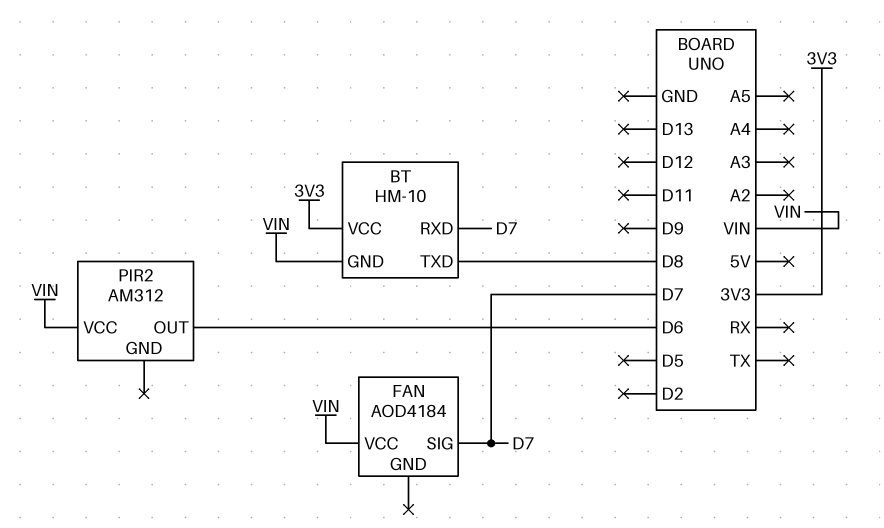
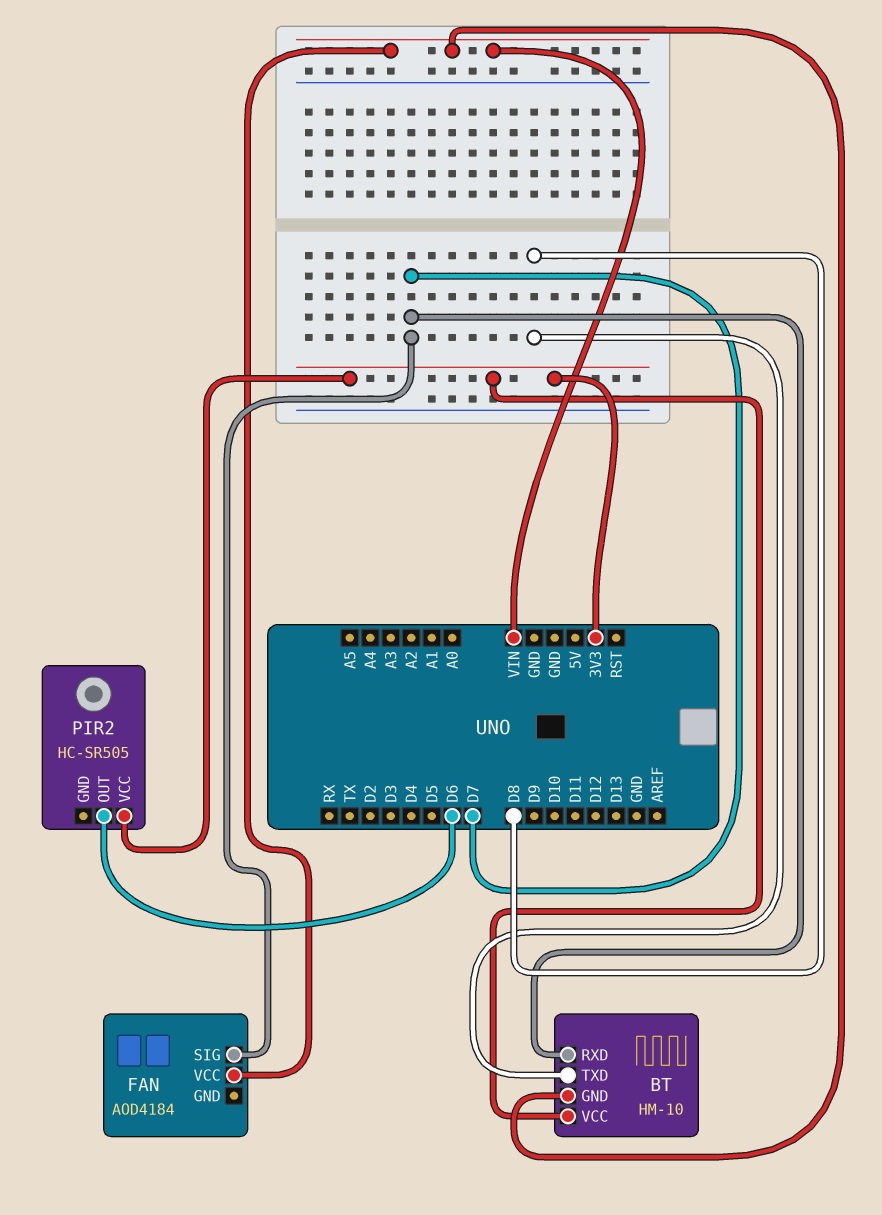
PIR2: AM312 -> HC-SR505
PIR2 pin VCC: VIN -> 3V3

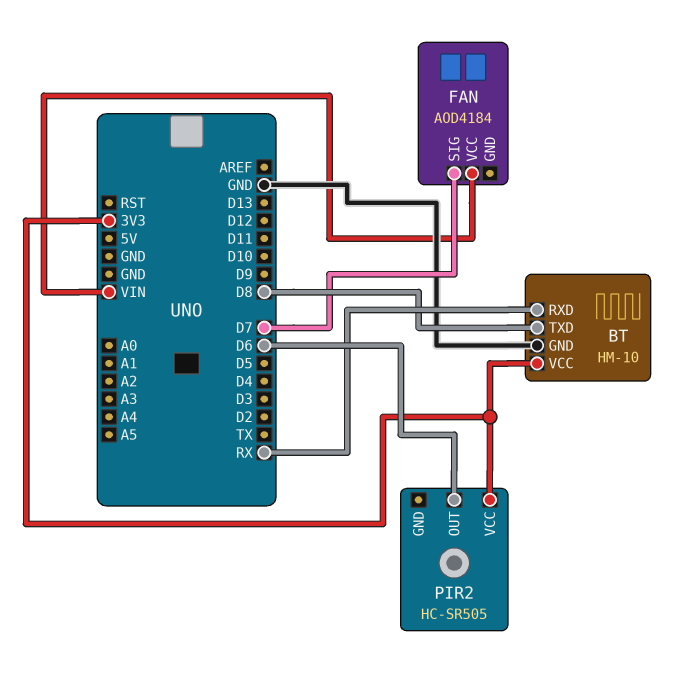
BT pin GND: VIN -> GND
BT pin RXD: D7 -> RX

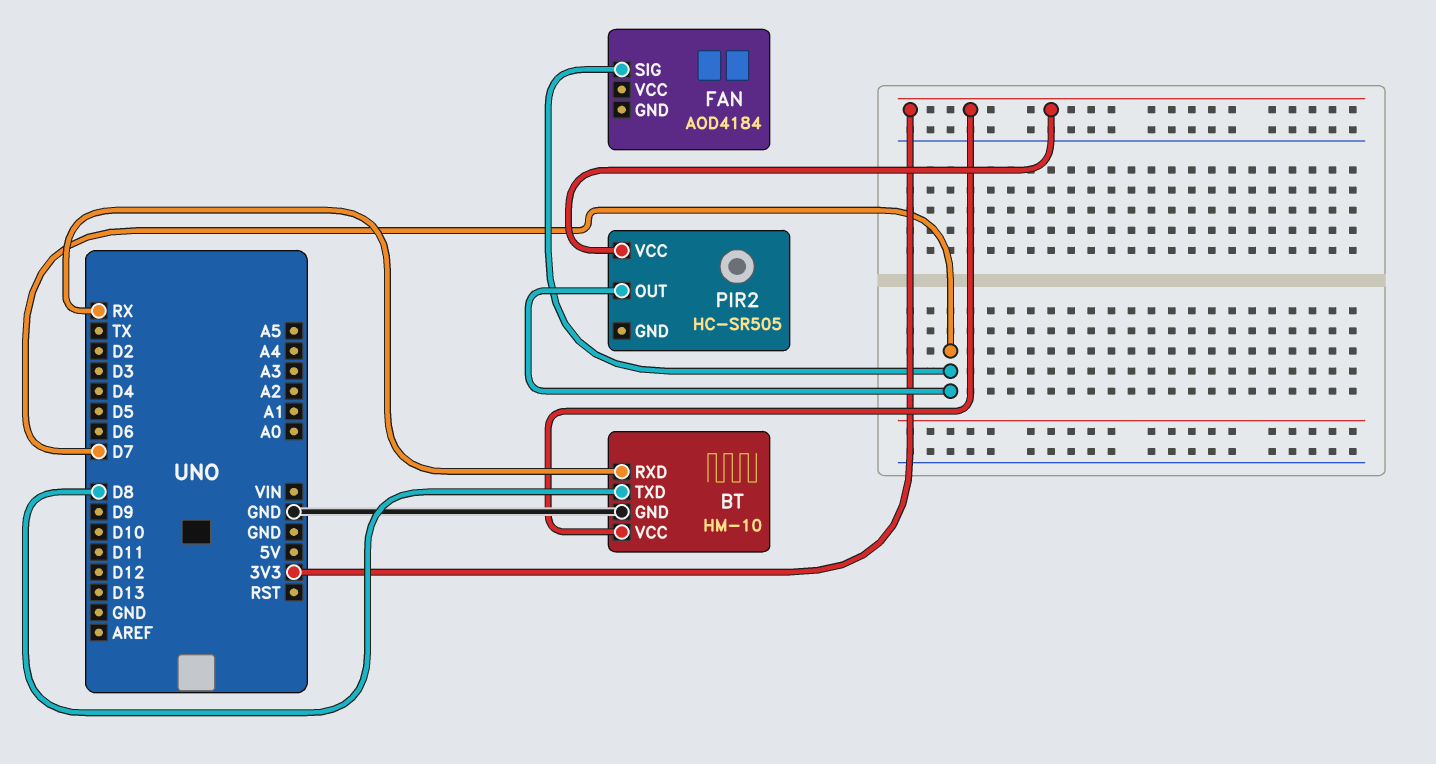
FAN pin VCC: VIN -> none
PIR2 pin OUT: D6 -> D7

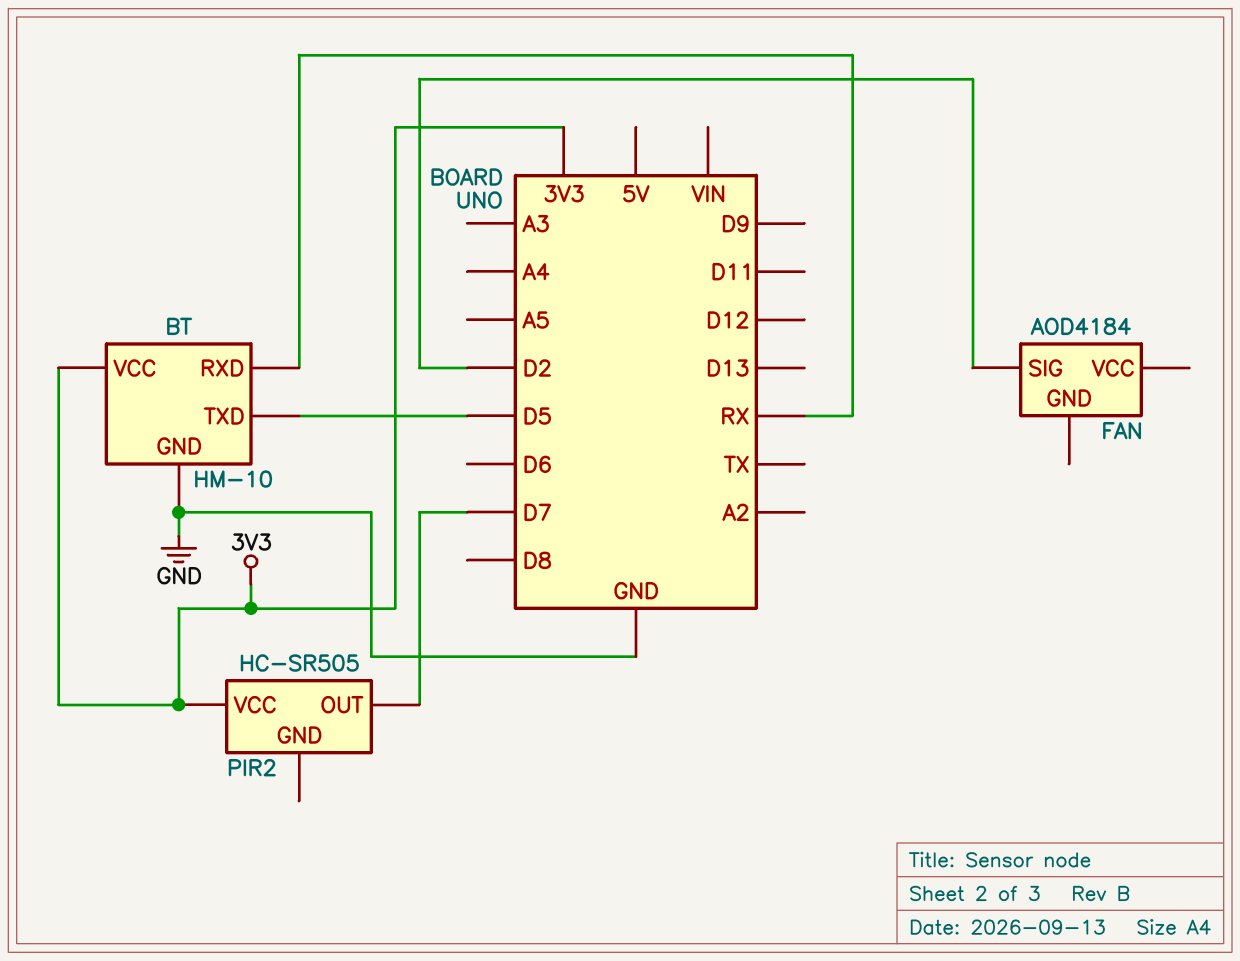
BT pin TXD: D8 -> D5
FAN pin SIG: D7 -> D2

